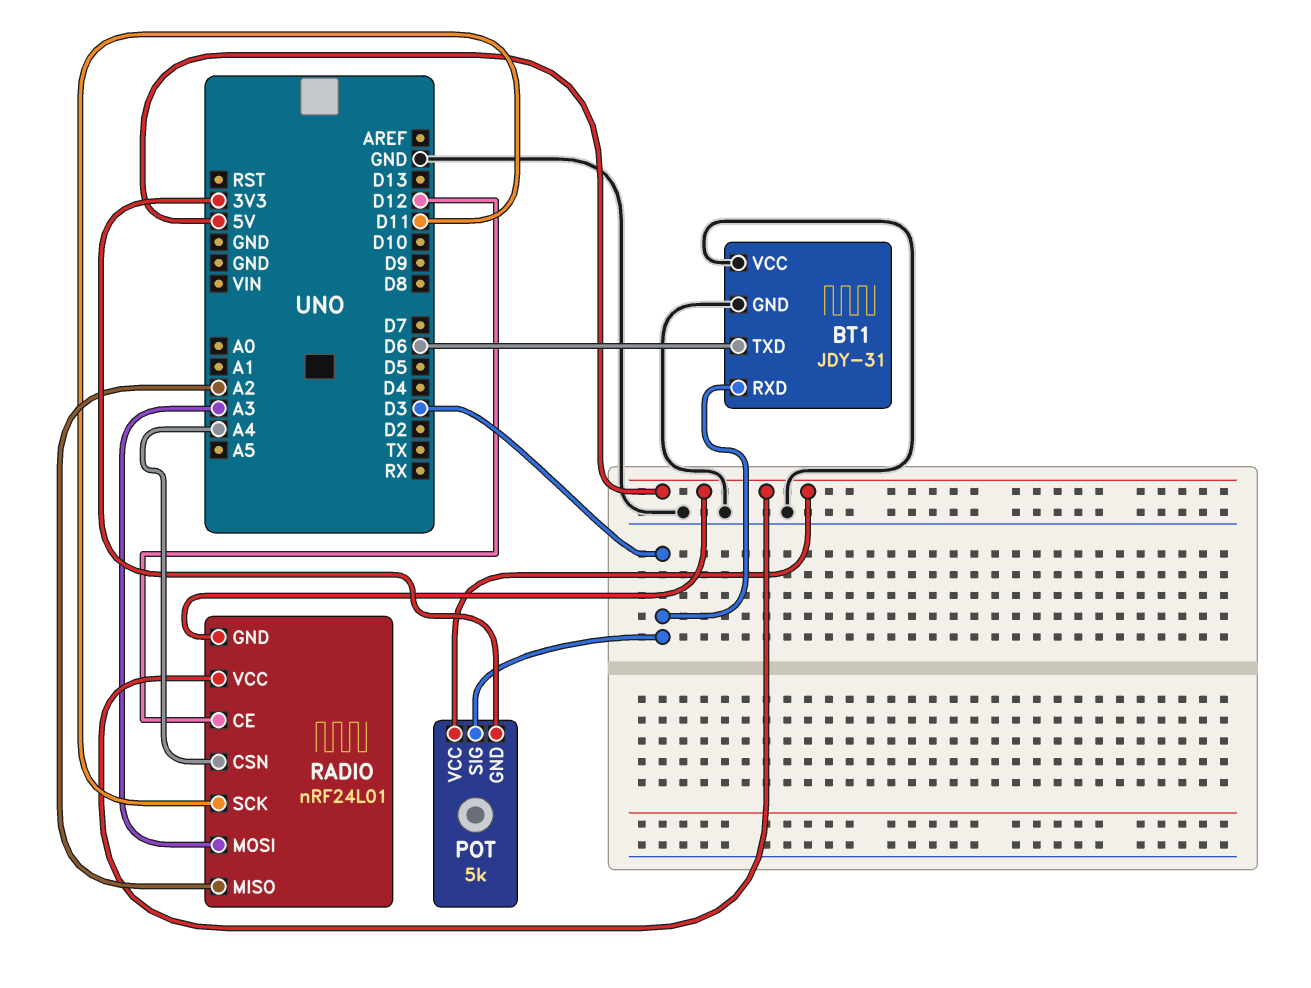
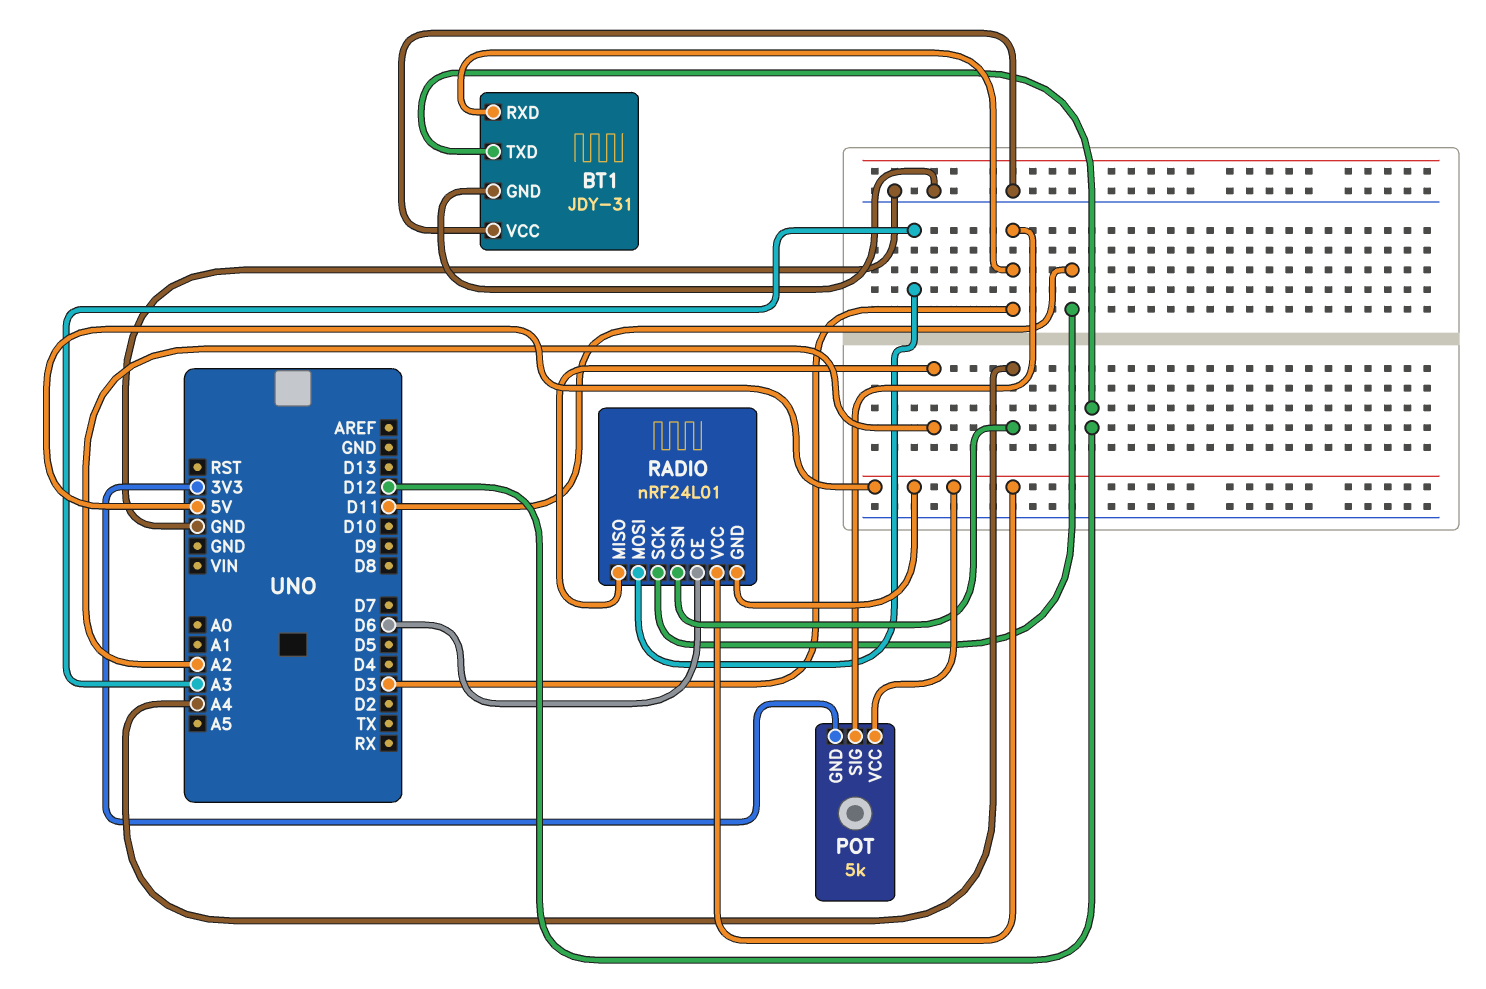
BT1 pin TXD: D6 -> D12
RADIO pin CE: D12 -> D6

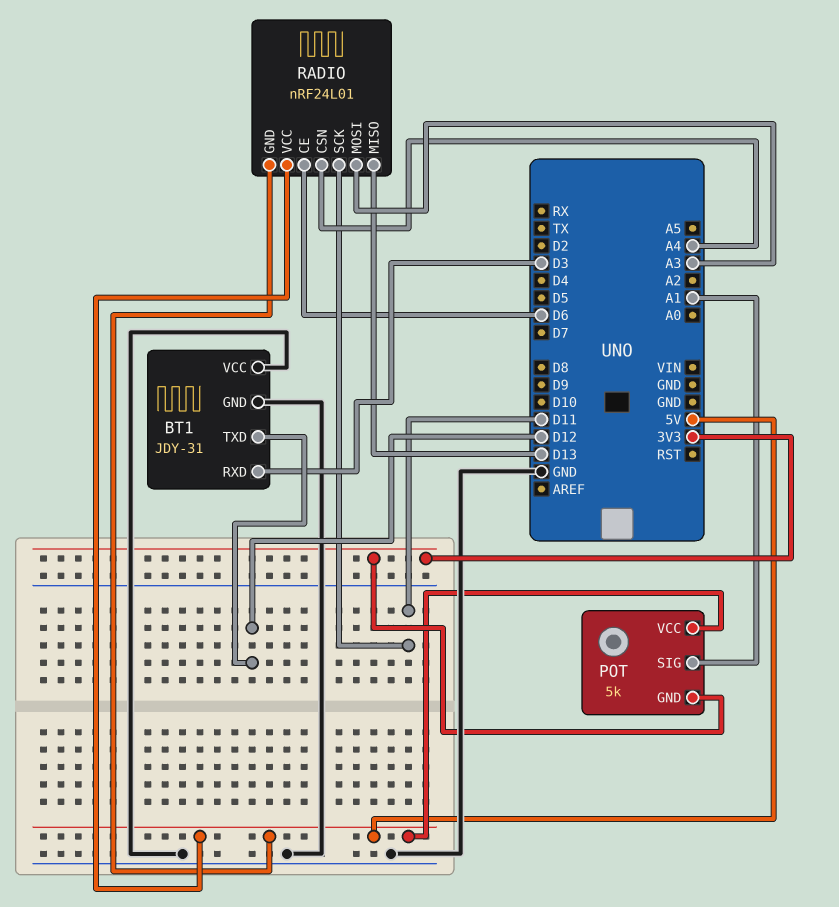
POT pin SIG: D3 -> A1
RADIO pin MISO: A2 -> D13

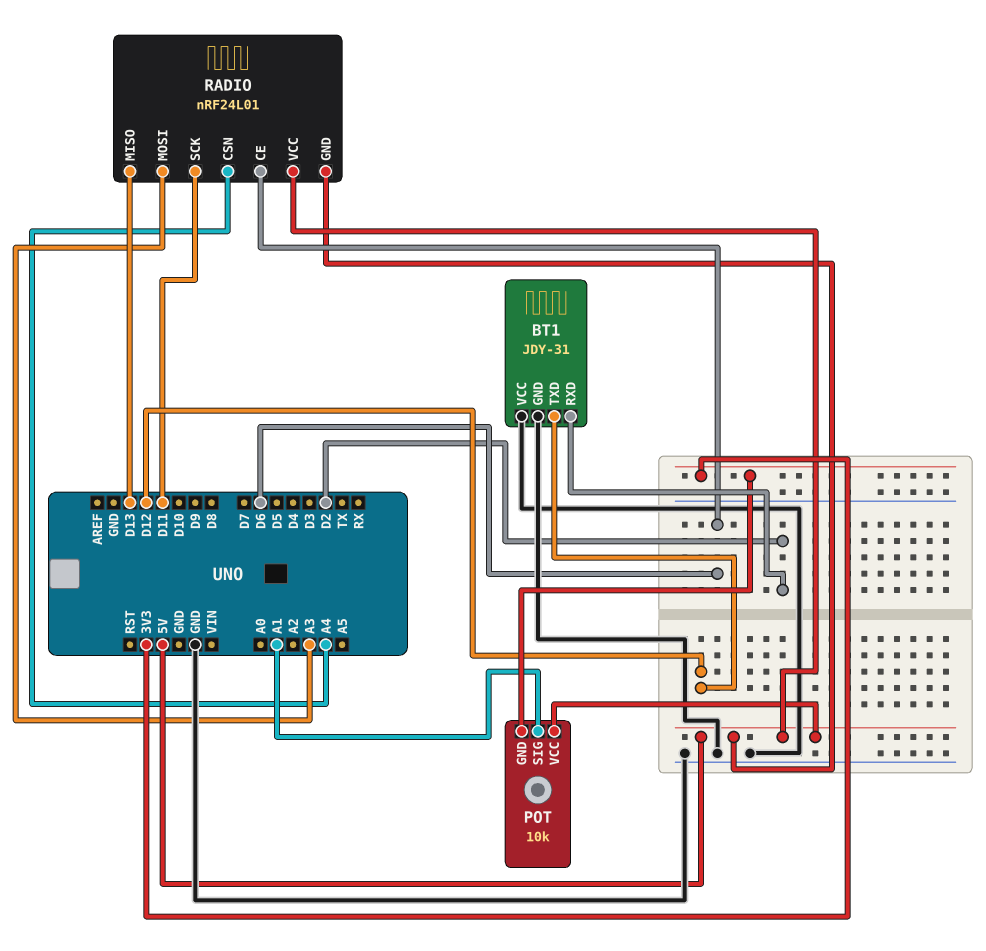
BT1 pin RXD: D3 -> D2
POT: 5k -> 10k

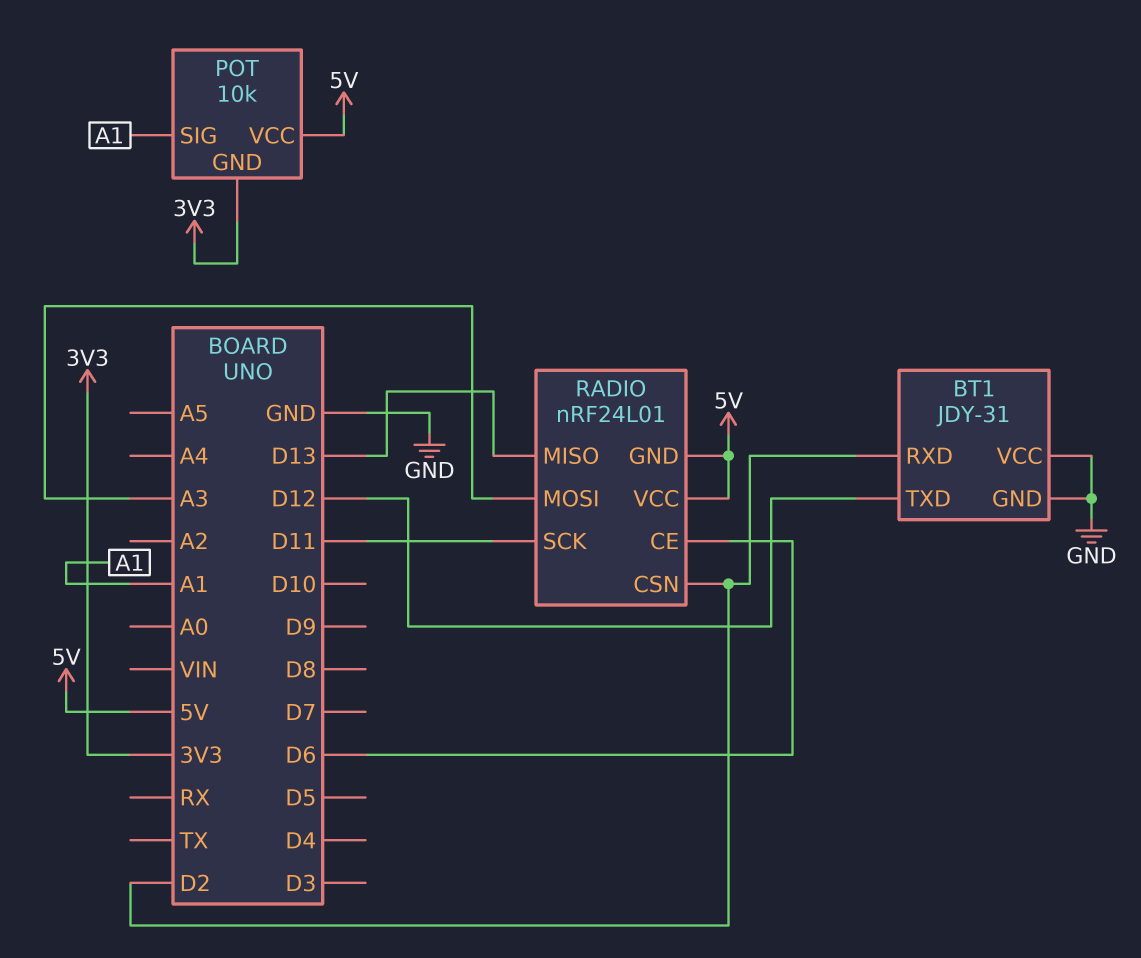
RADIO pin CSN: A4 -> D2

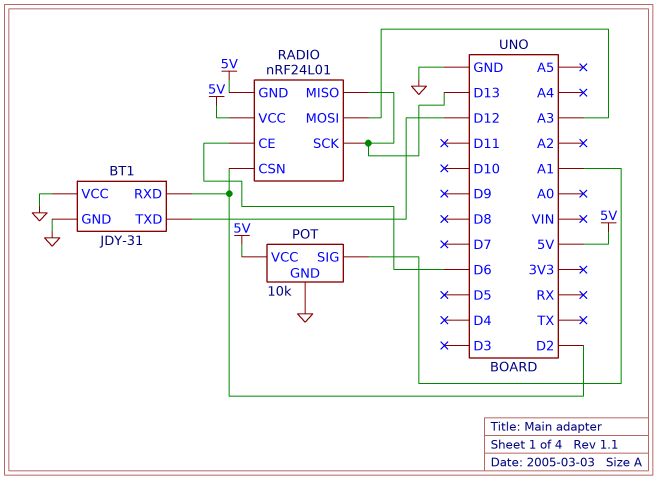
POT pin GND: 3V3 -> GND
RADIO pin SCK: D11 -> D13

